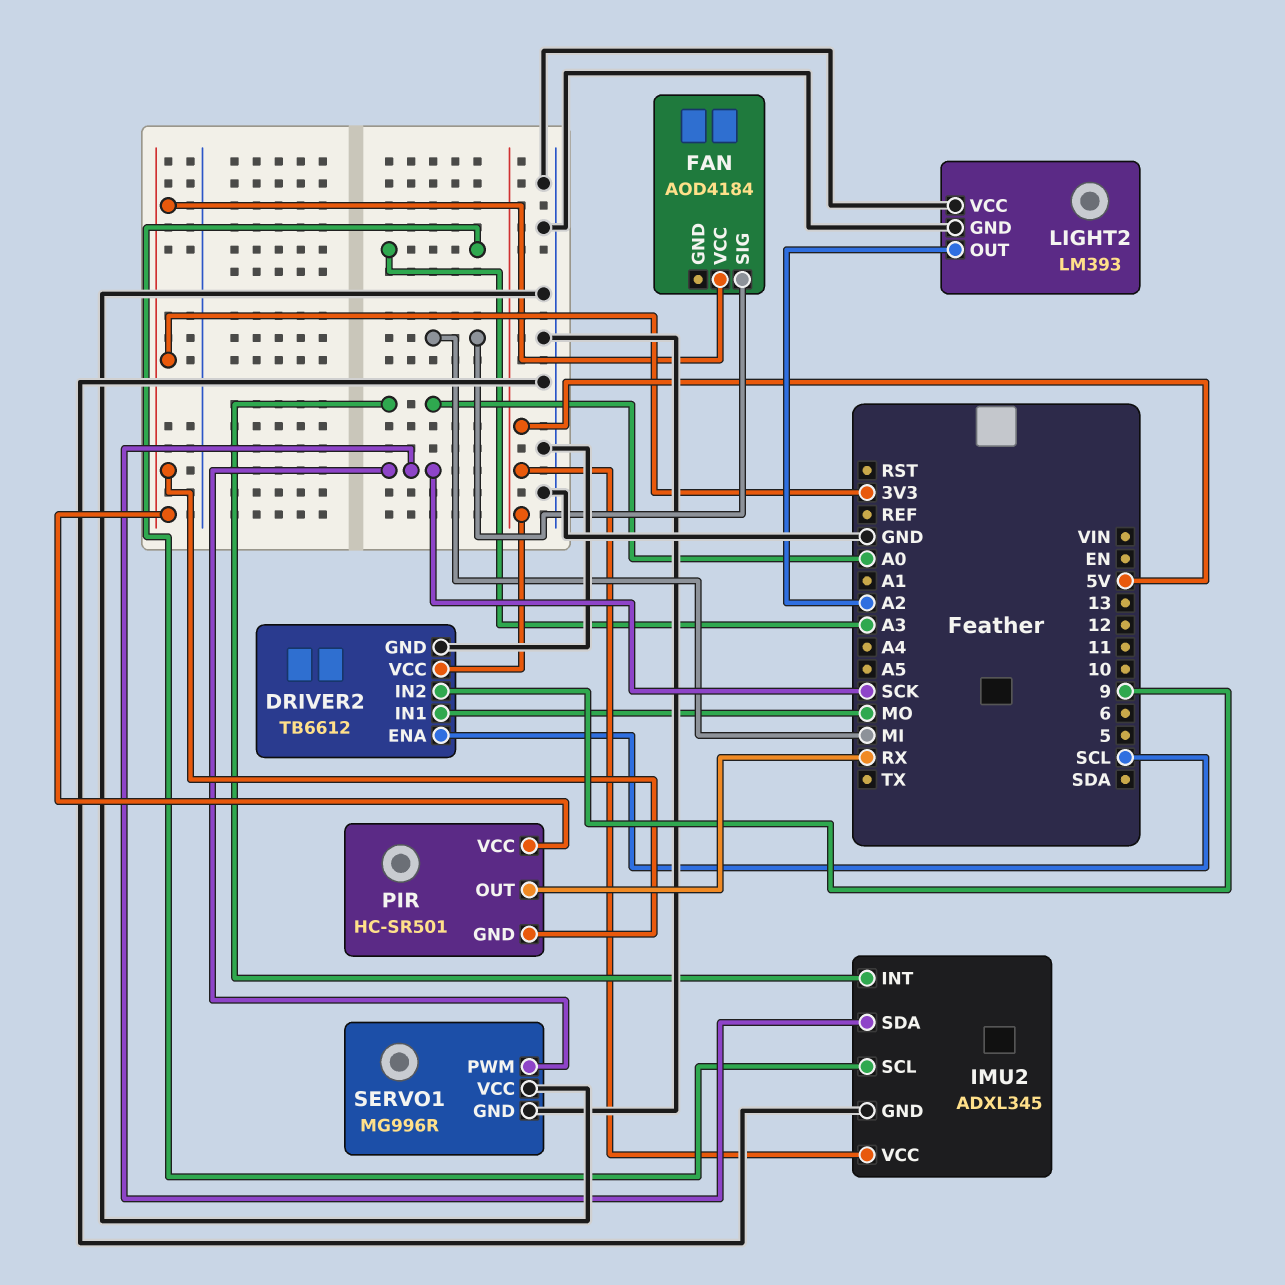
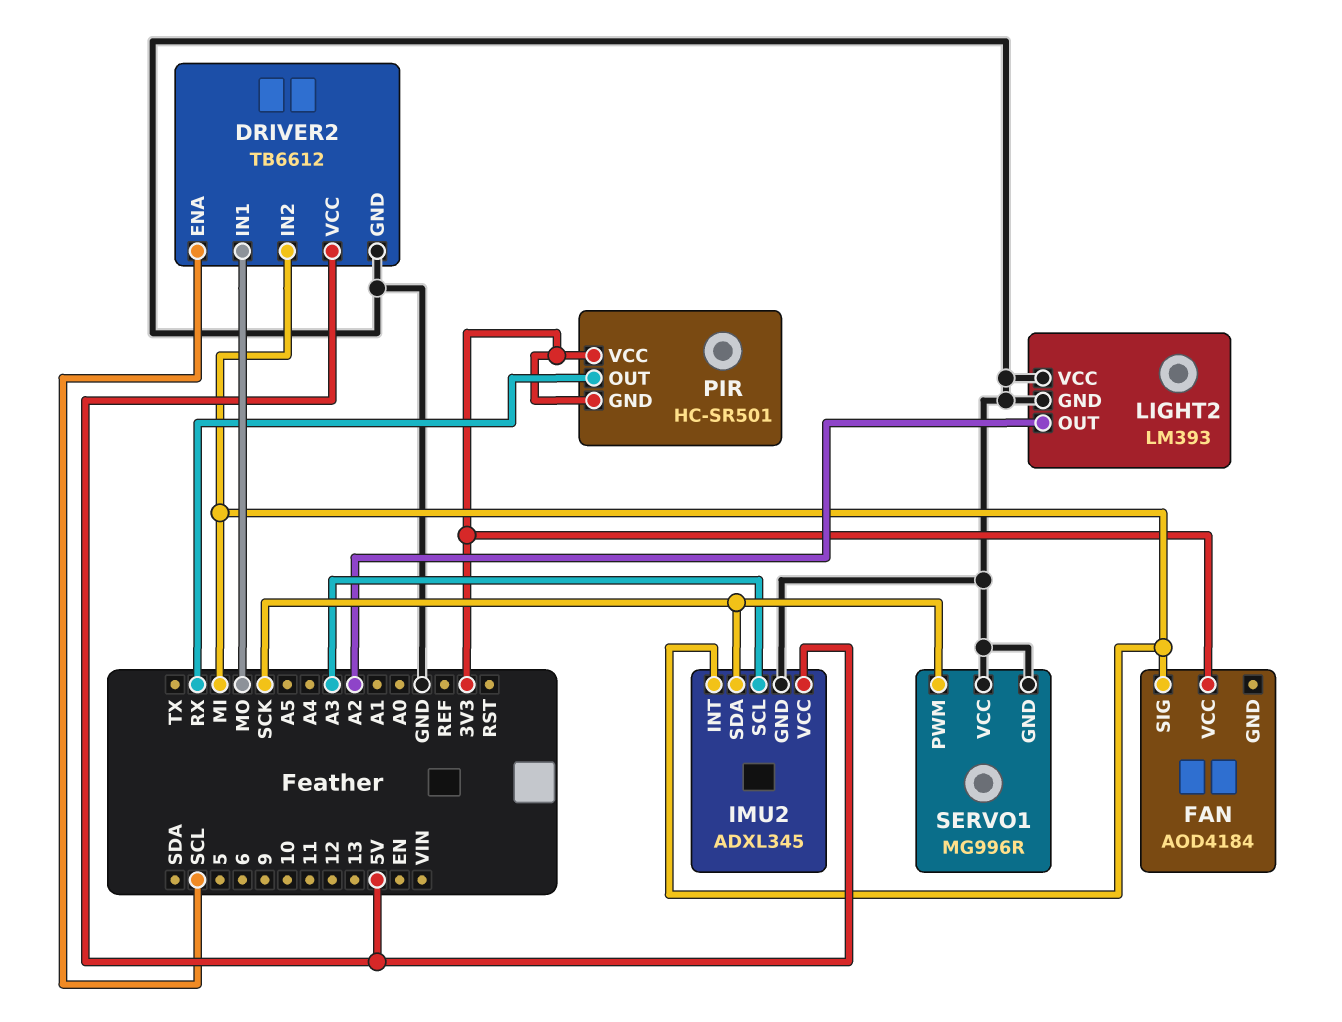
DRIVER2 pin IN2: 9 -> MI
IMU2 pin INT: A0 -> MI

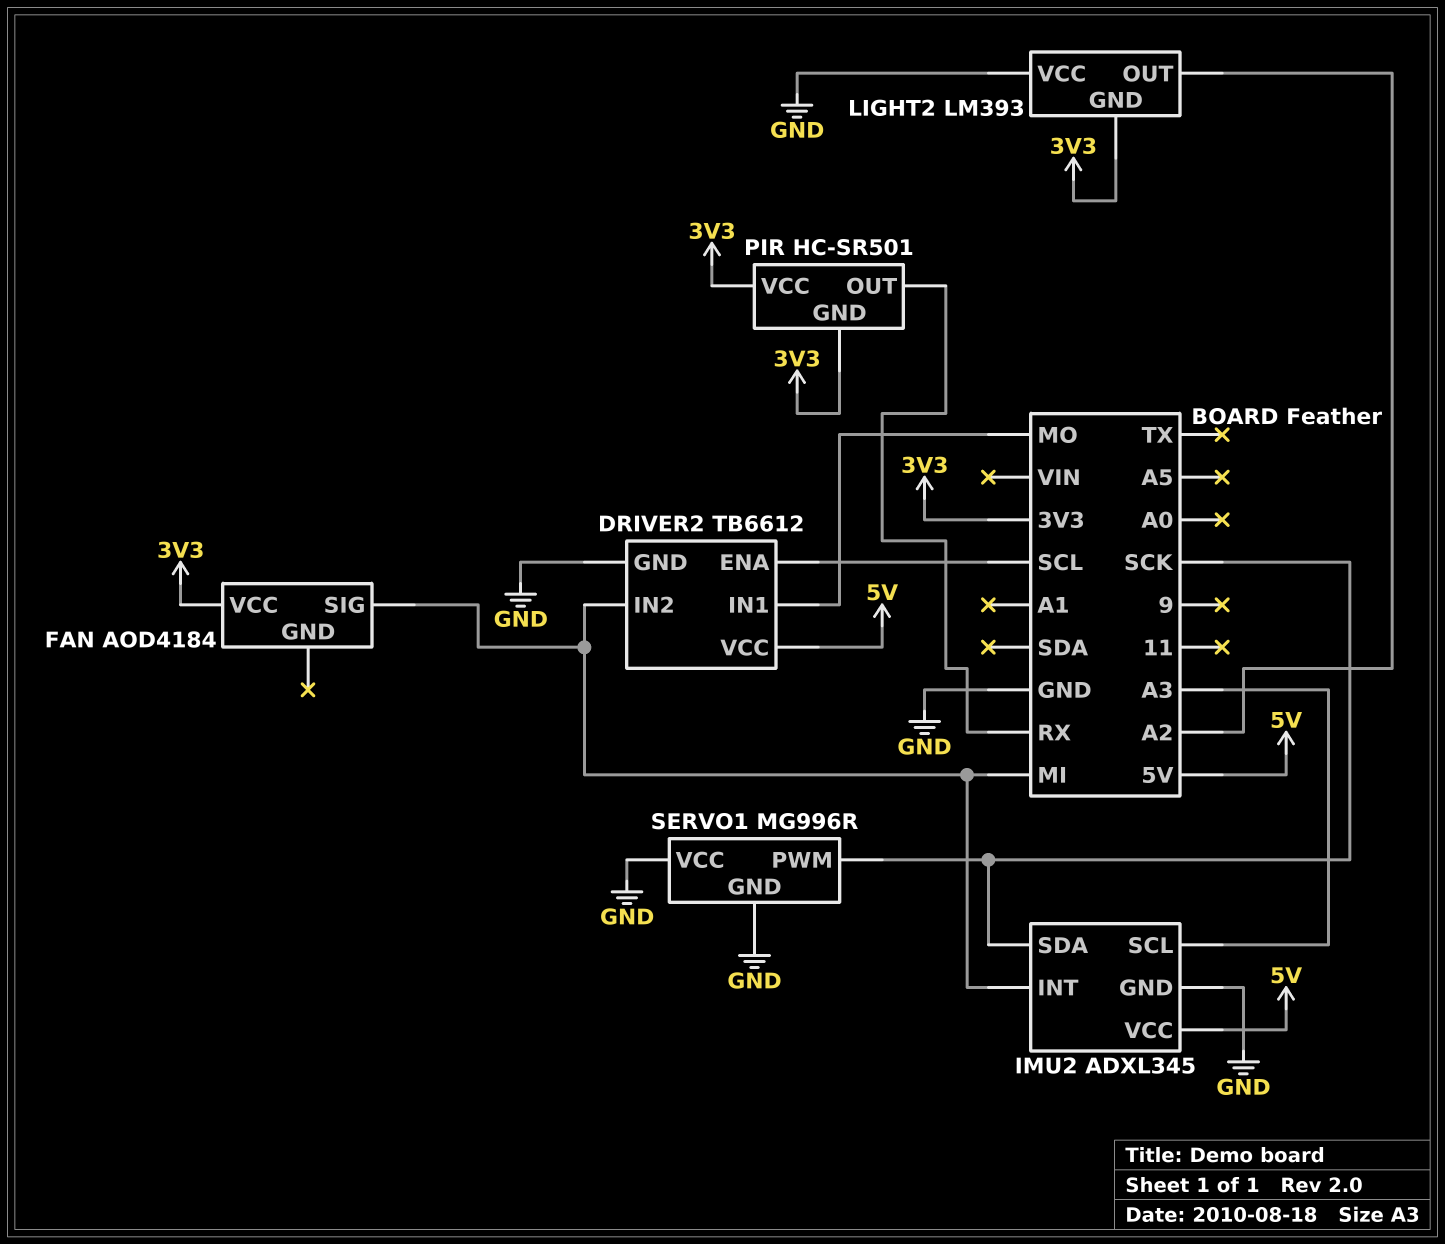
LIGHT2 pin GND: GND -> 3V3

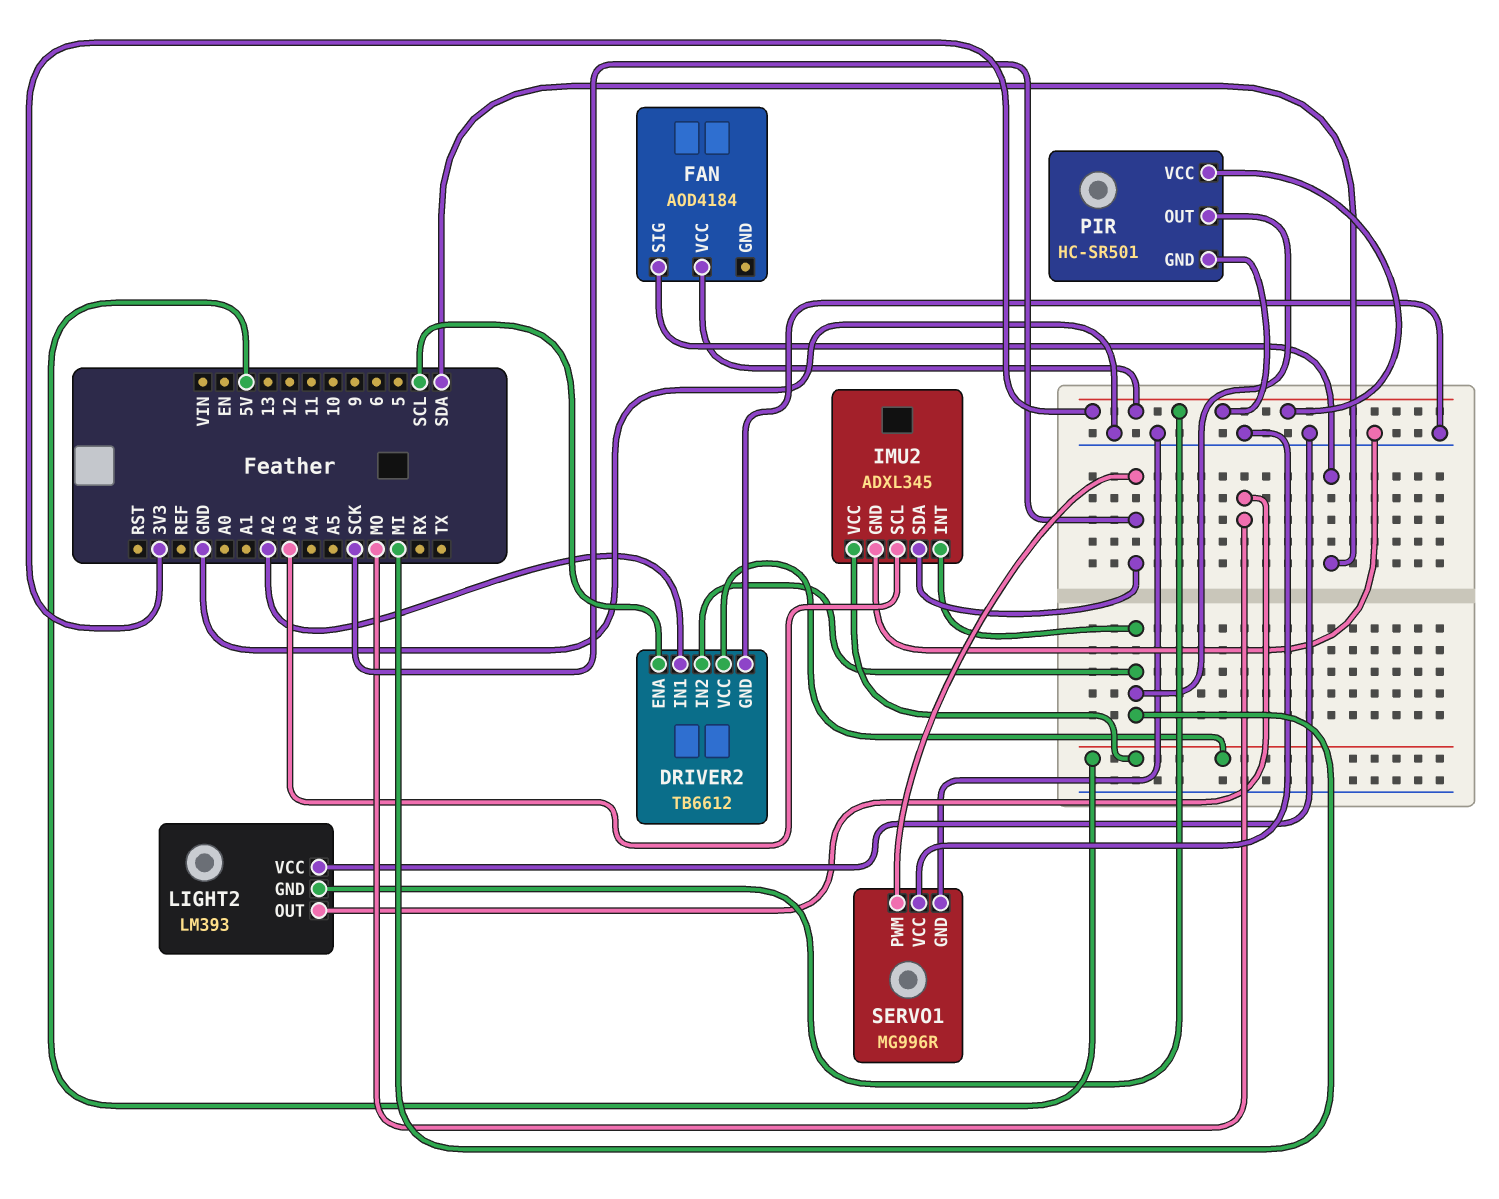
DRIVER2 pin IN1: MO -> A2
FAN pin SIG: MI -> SDA
LIGHT2 pin OUT: A2 -> MO
PIR pin OUT: RX -> MI

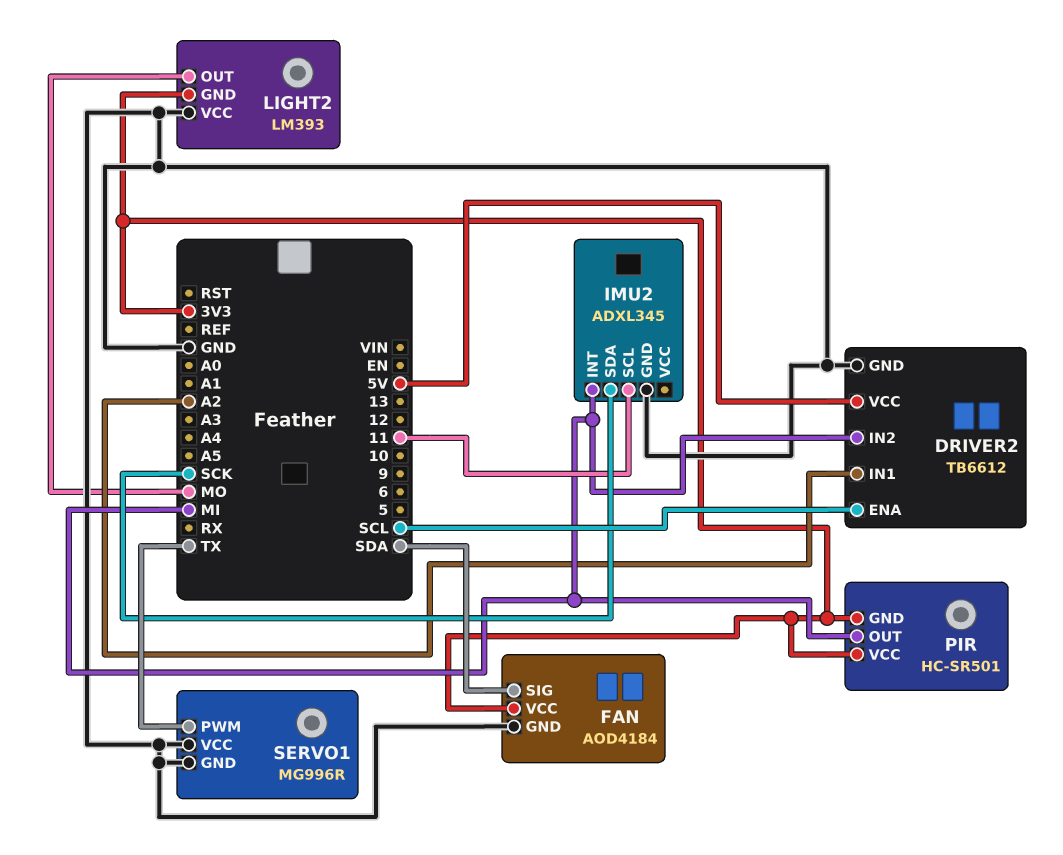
FAN pin GND: none -> GND
IMU2 pin SCL: A3 -> 11
IMU2 pin VCC: 5V -> none
SERVO1 pin PWM: SCK -> TX

